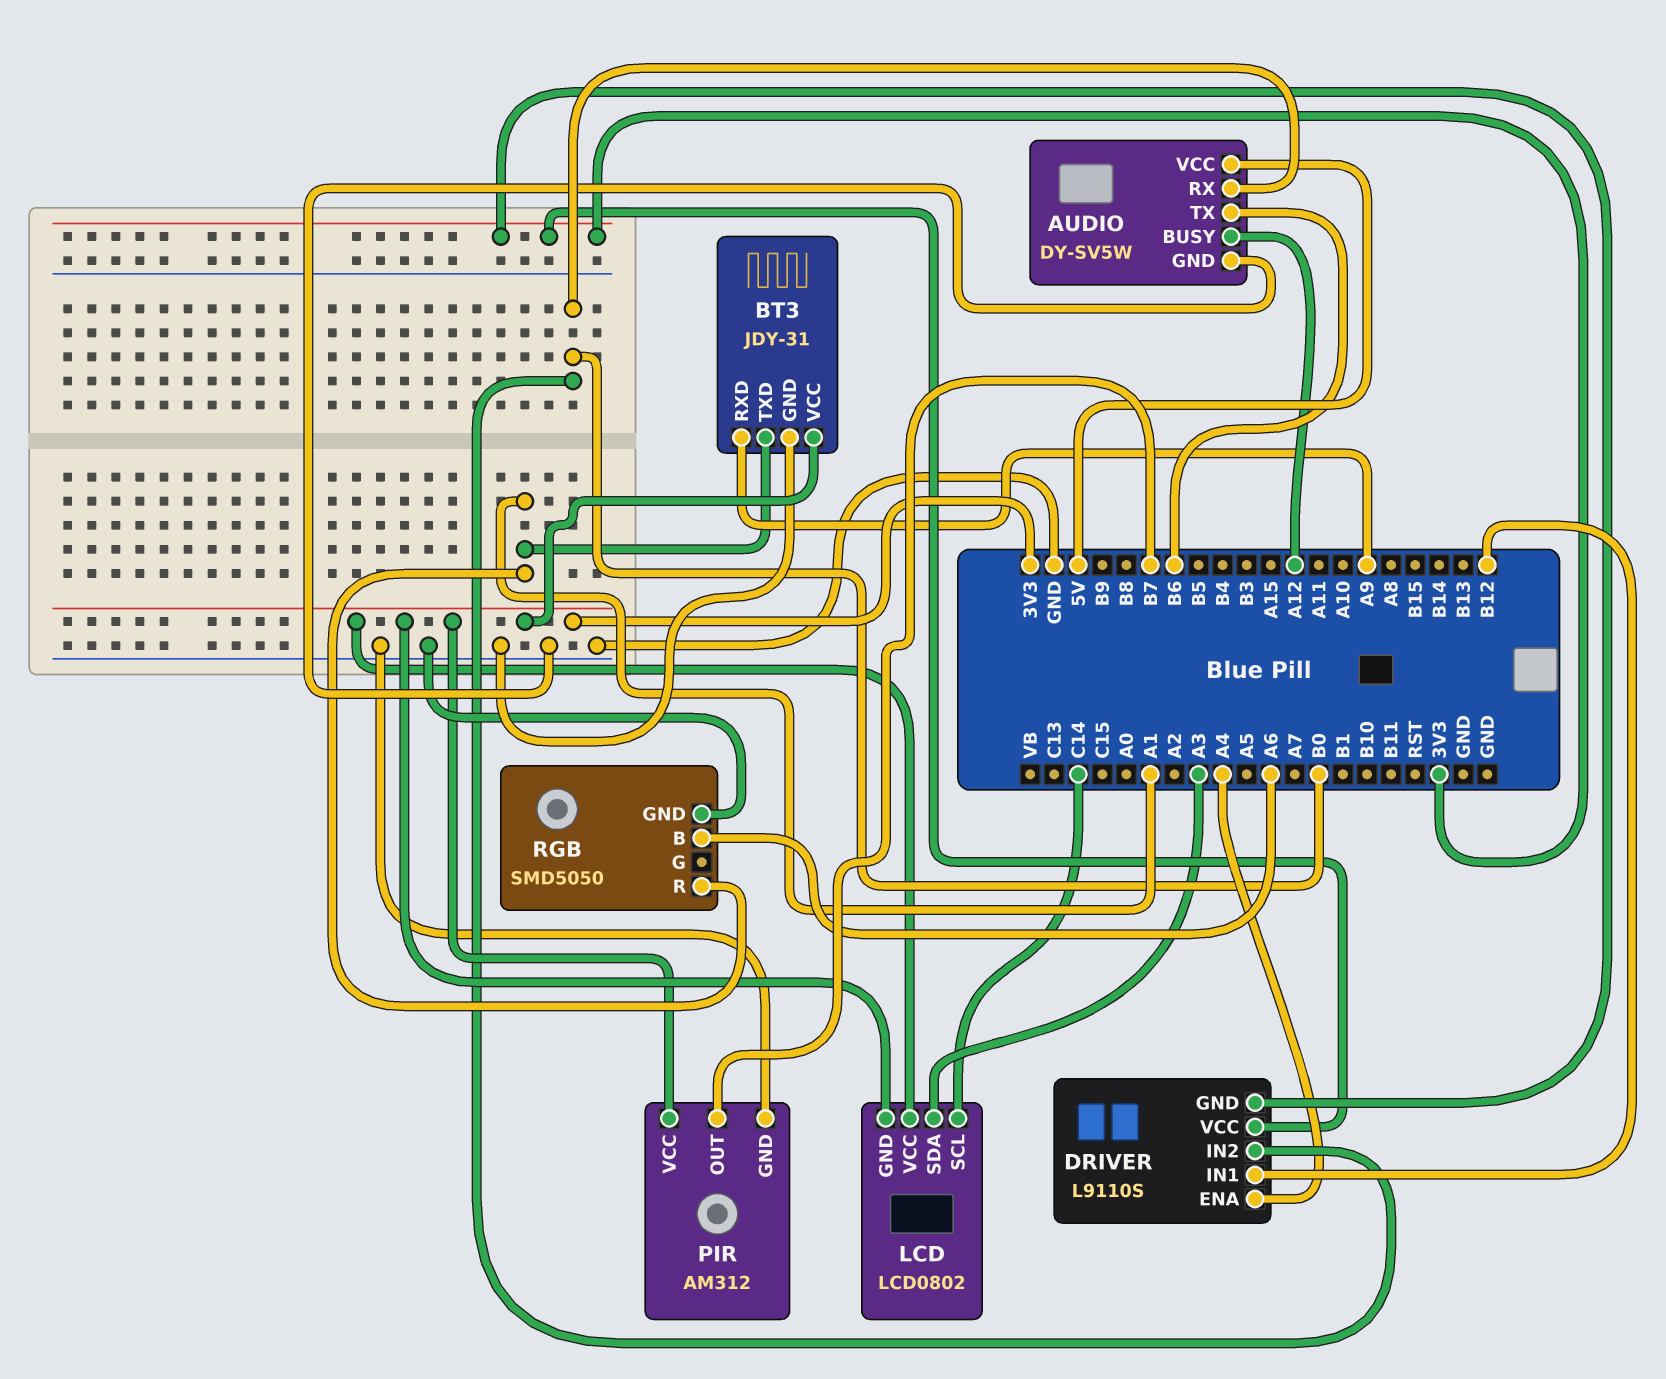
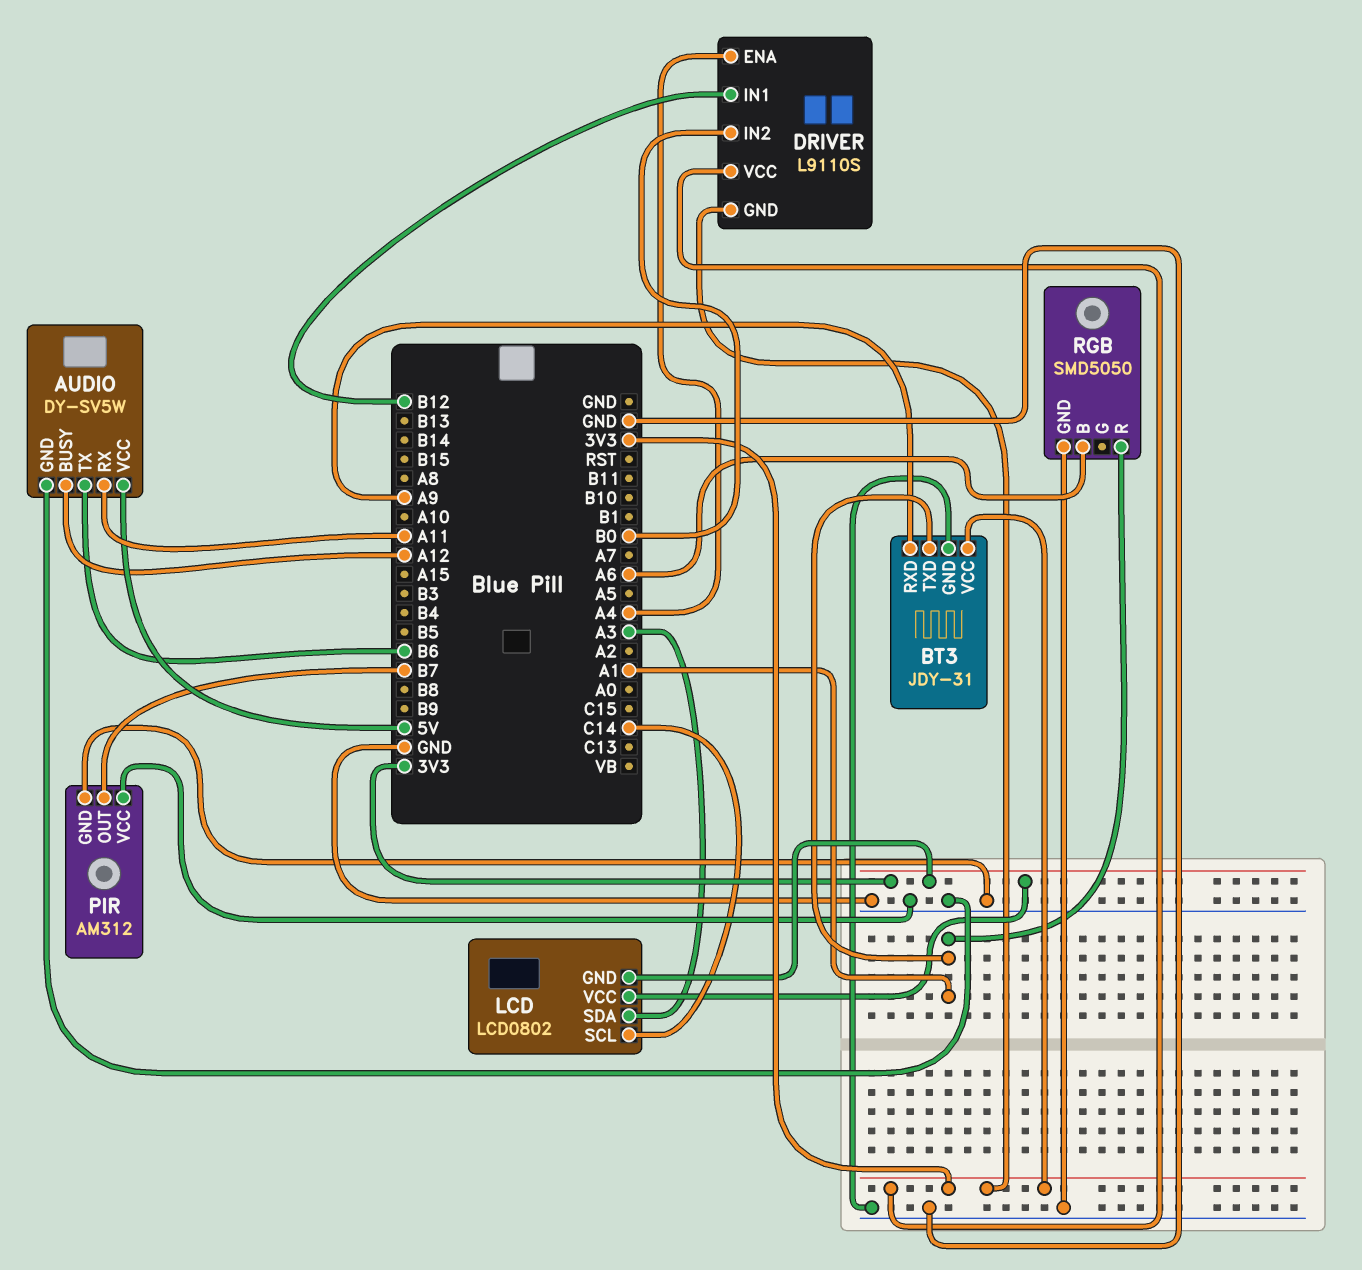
AUDIO pin RX: B0 -> A11
PIR pin VCC: 3V3 -> GND

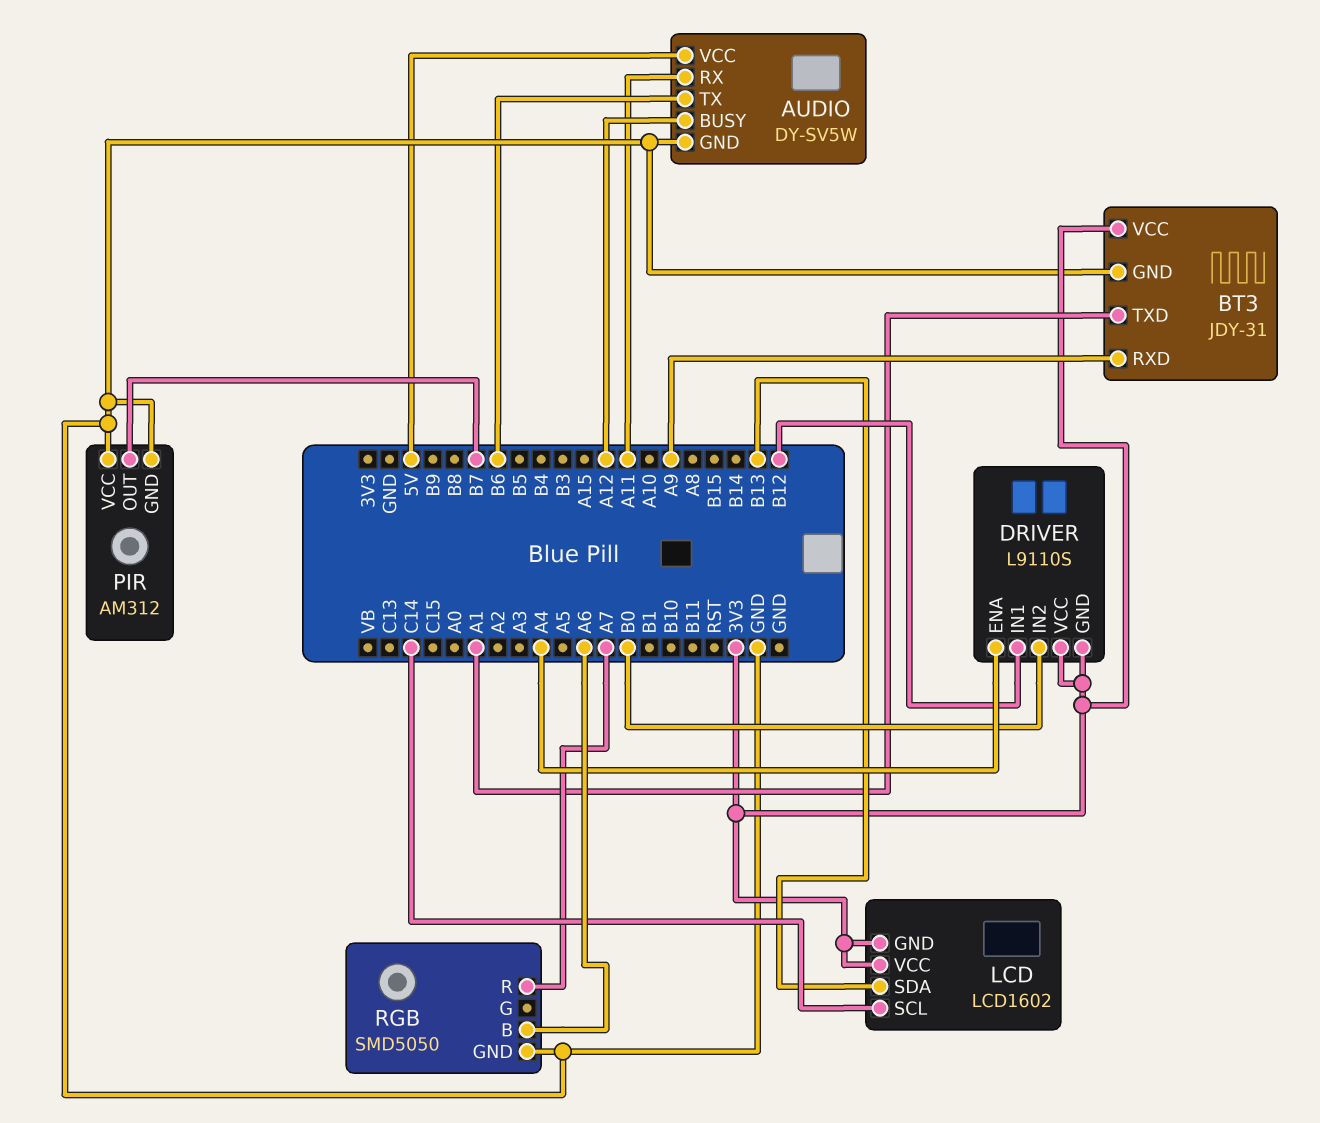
LCD: LCD0802 -> LCD1602
LCD pin SDA: A3 -> B13
RGB pin R: A1 -> A7

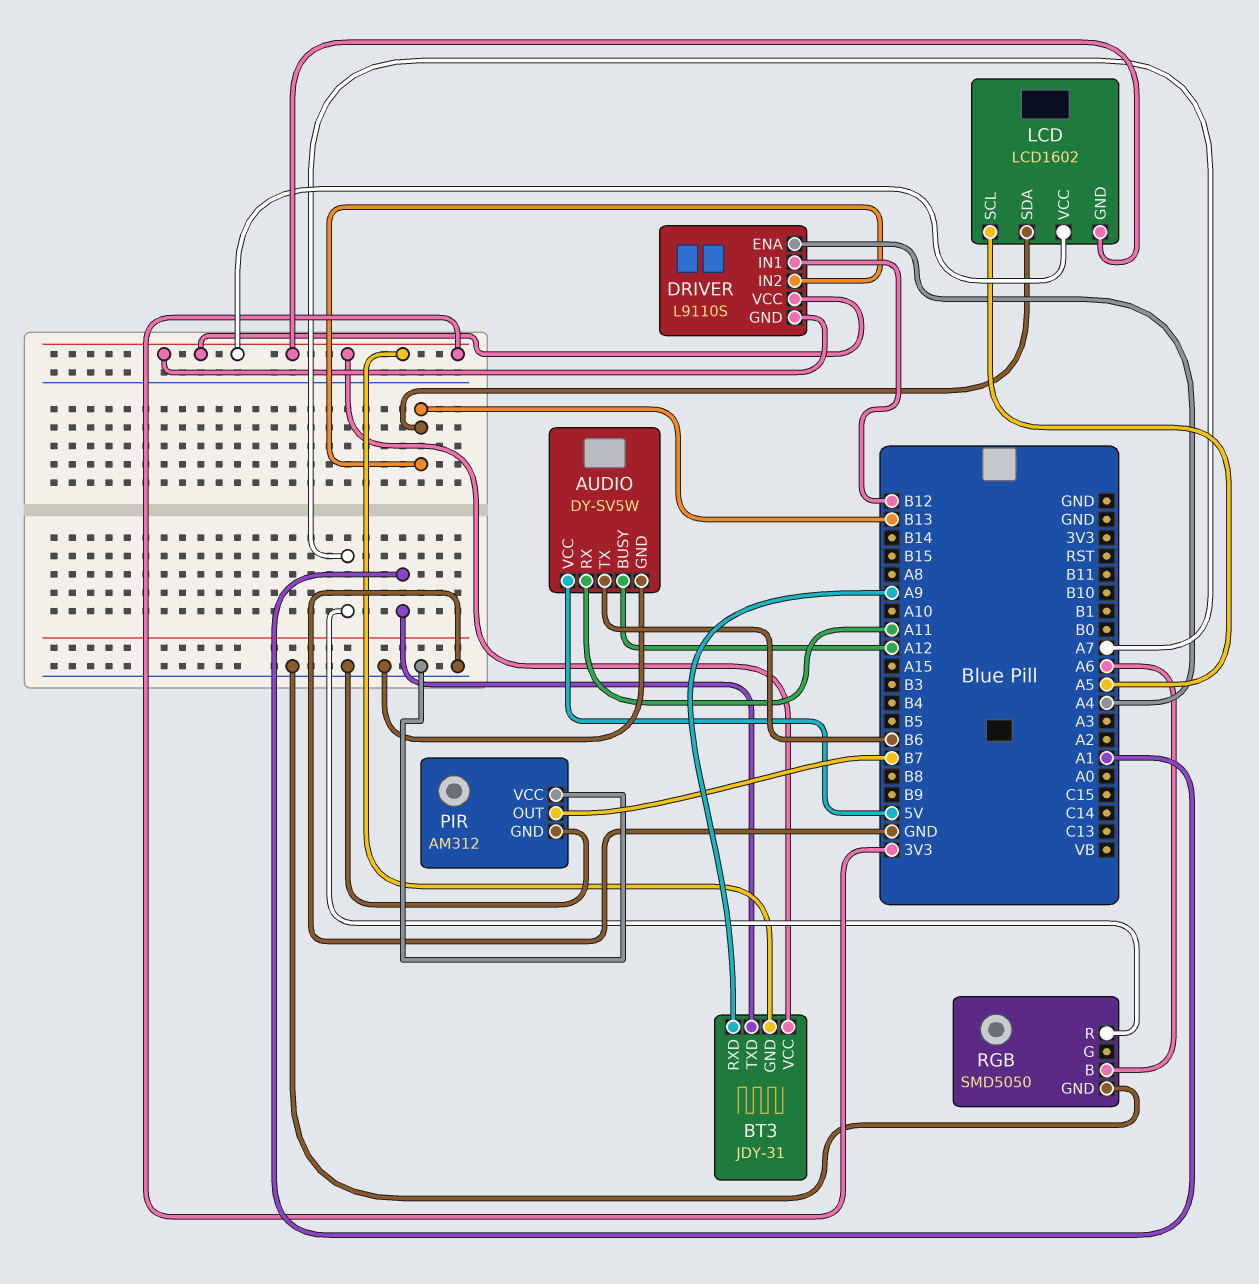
BT3 pin GND: GND -> 3V3
DRIVER pin IN2: B0 -> B13
LCD pin SCL: C14 -> A5

